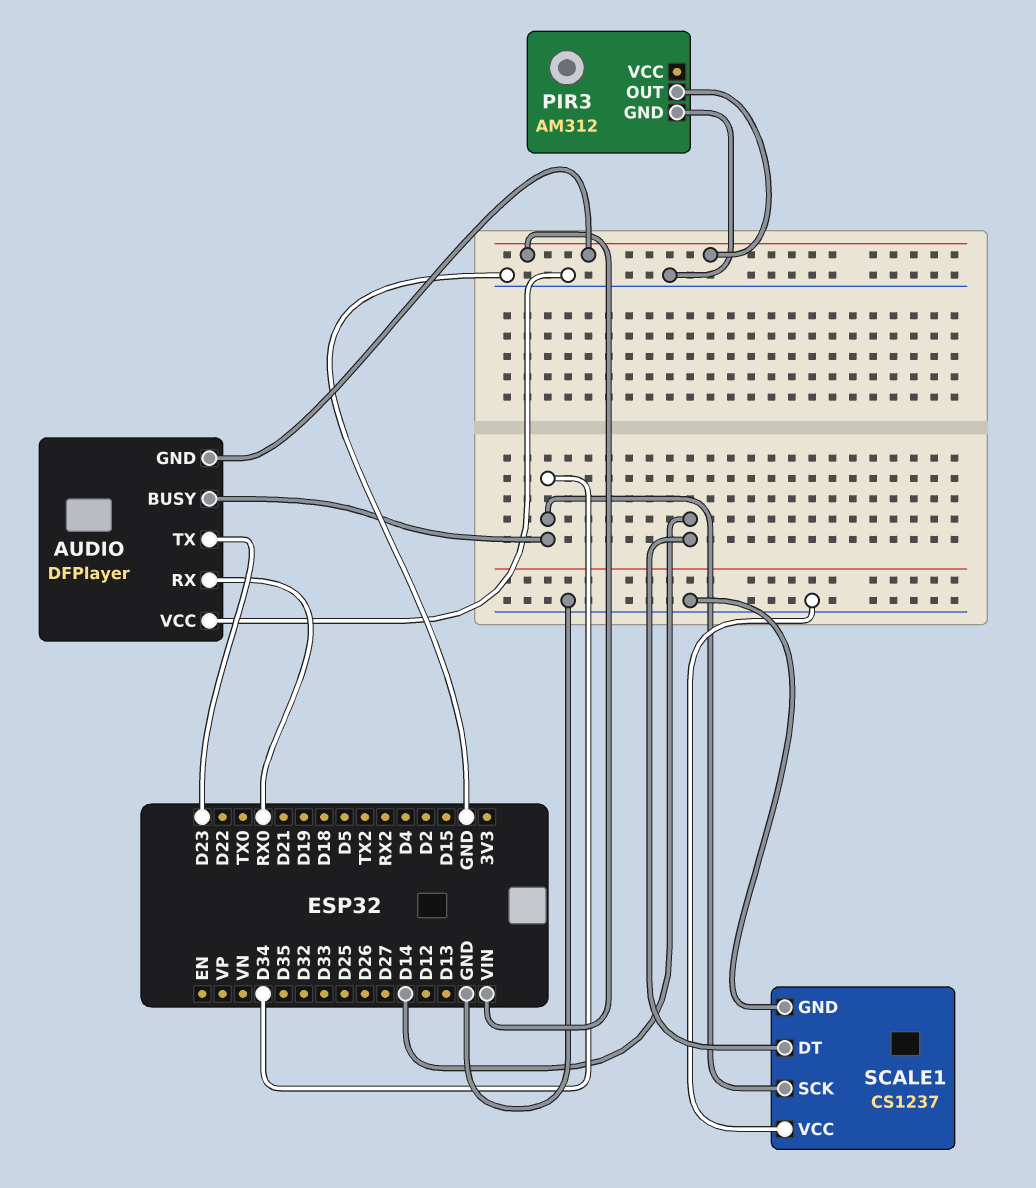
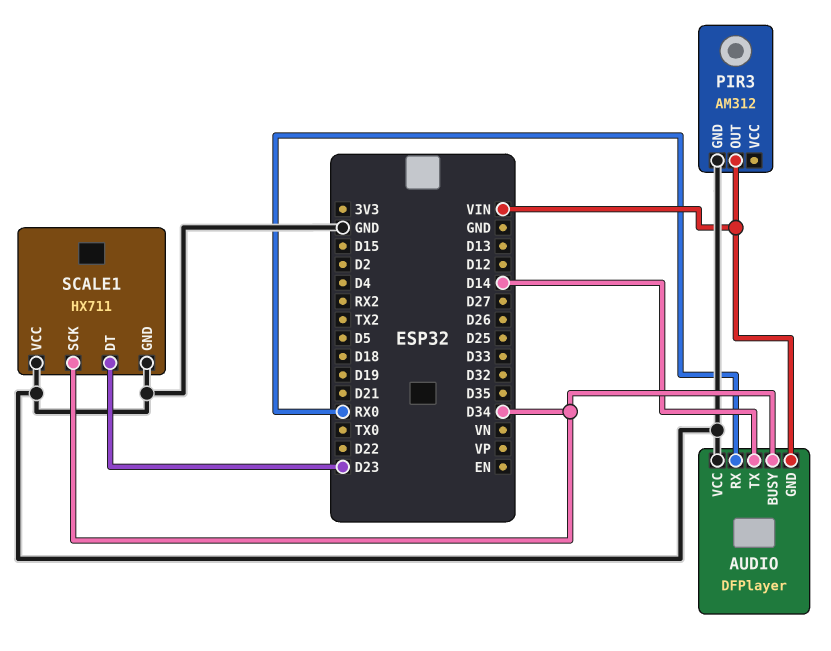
AUDIO pin TX: D23 -> D14
SCALE1: CS1237 -> HX711
SCALE1 pin DT: D14 -> D23

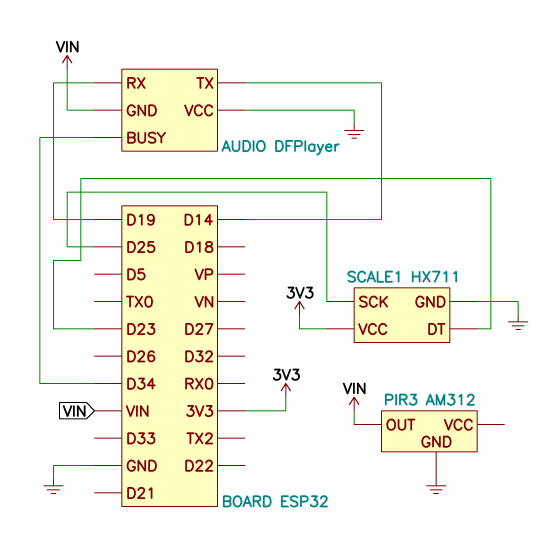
AUDIO pin RX: RX0 -> D19
SCALE1 pin SCK: D34 -> D25
SCALE1 pin VCC: GND -> 3V3

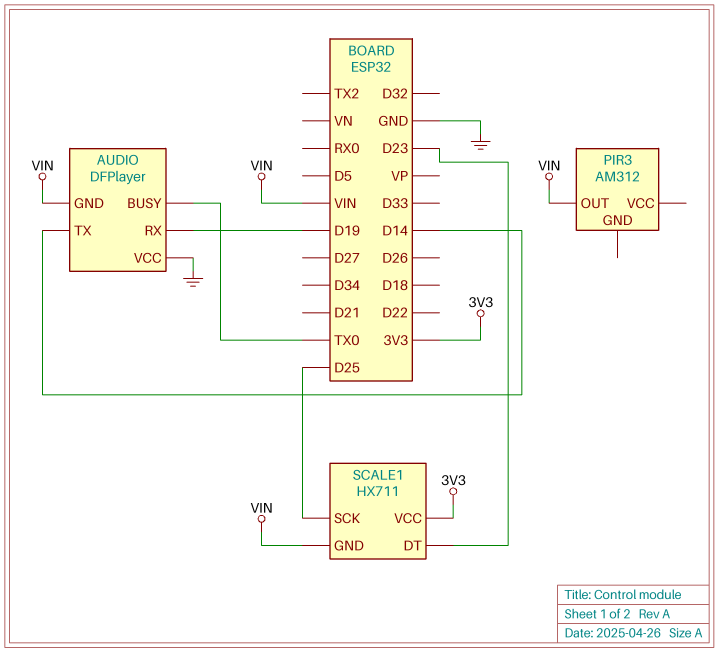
AUDIO pin BUSY: D34 -> TX0
PIR3 pin GND: GND -> none
SCALE1 pin GND: GND -> VIN

